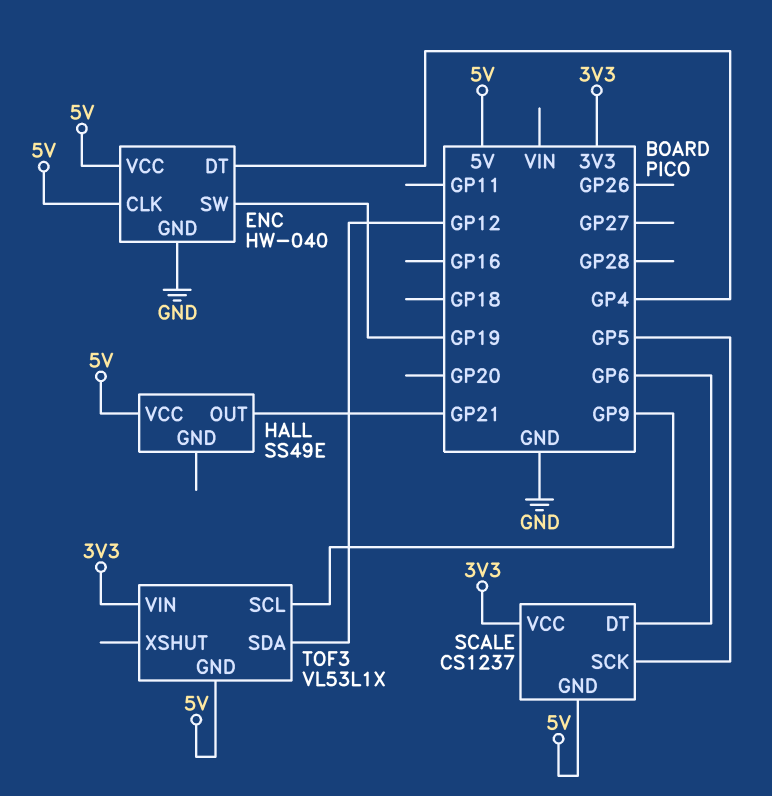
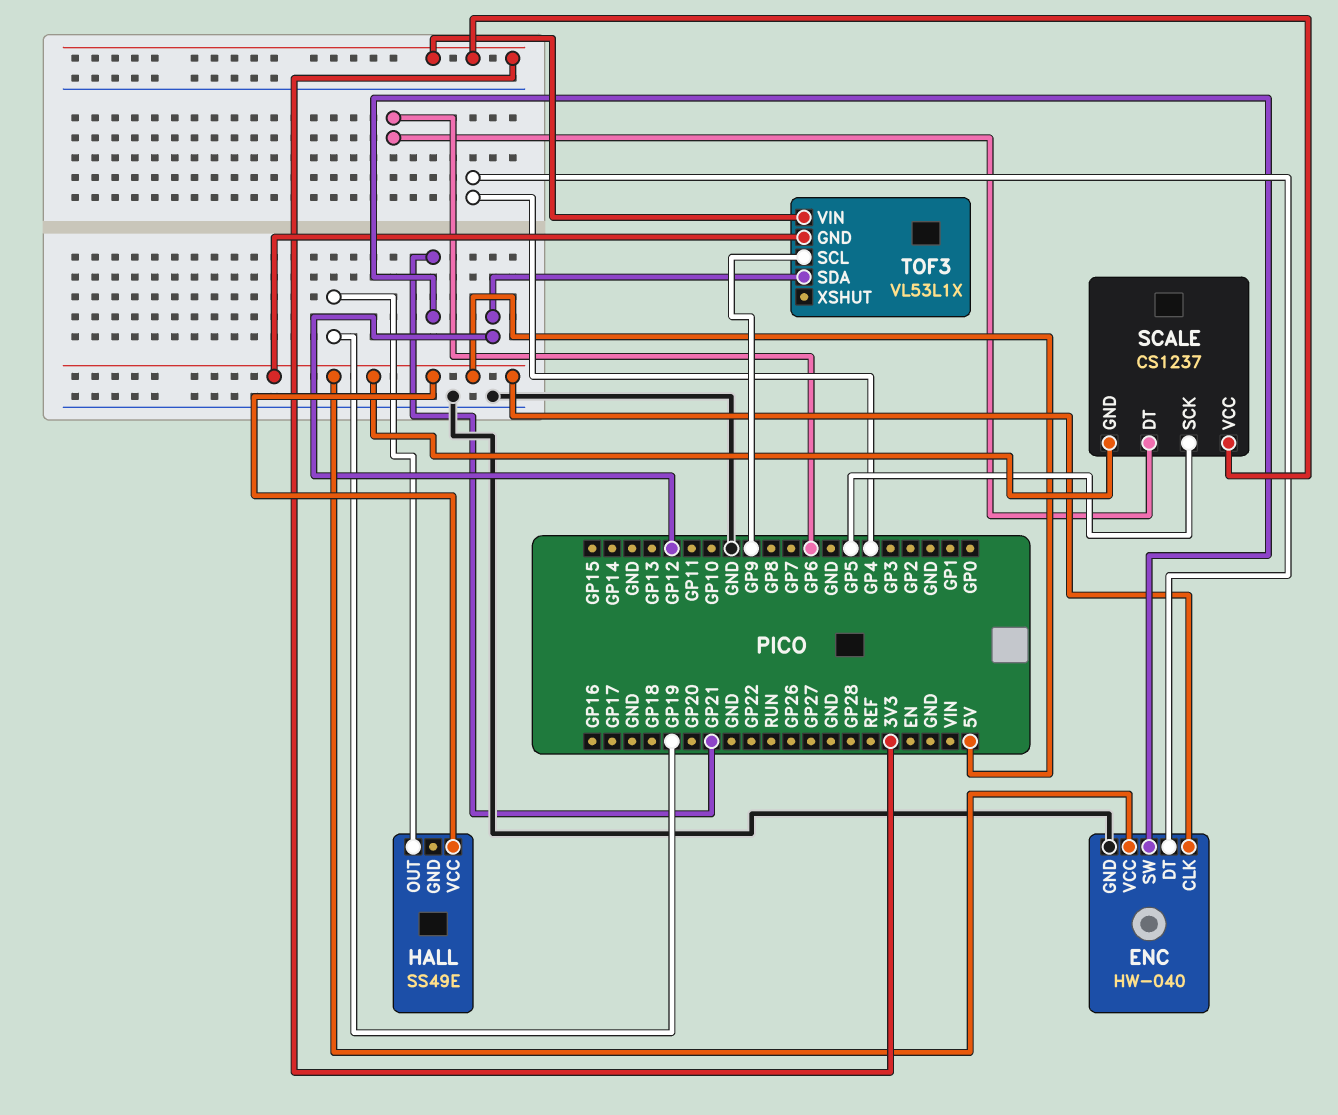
ENC pin SW: GP19 -> GP21
HALL pin OUT: GP21 -> GP19

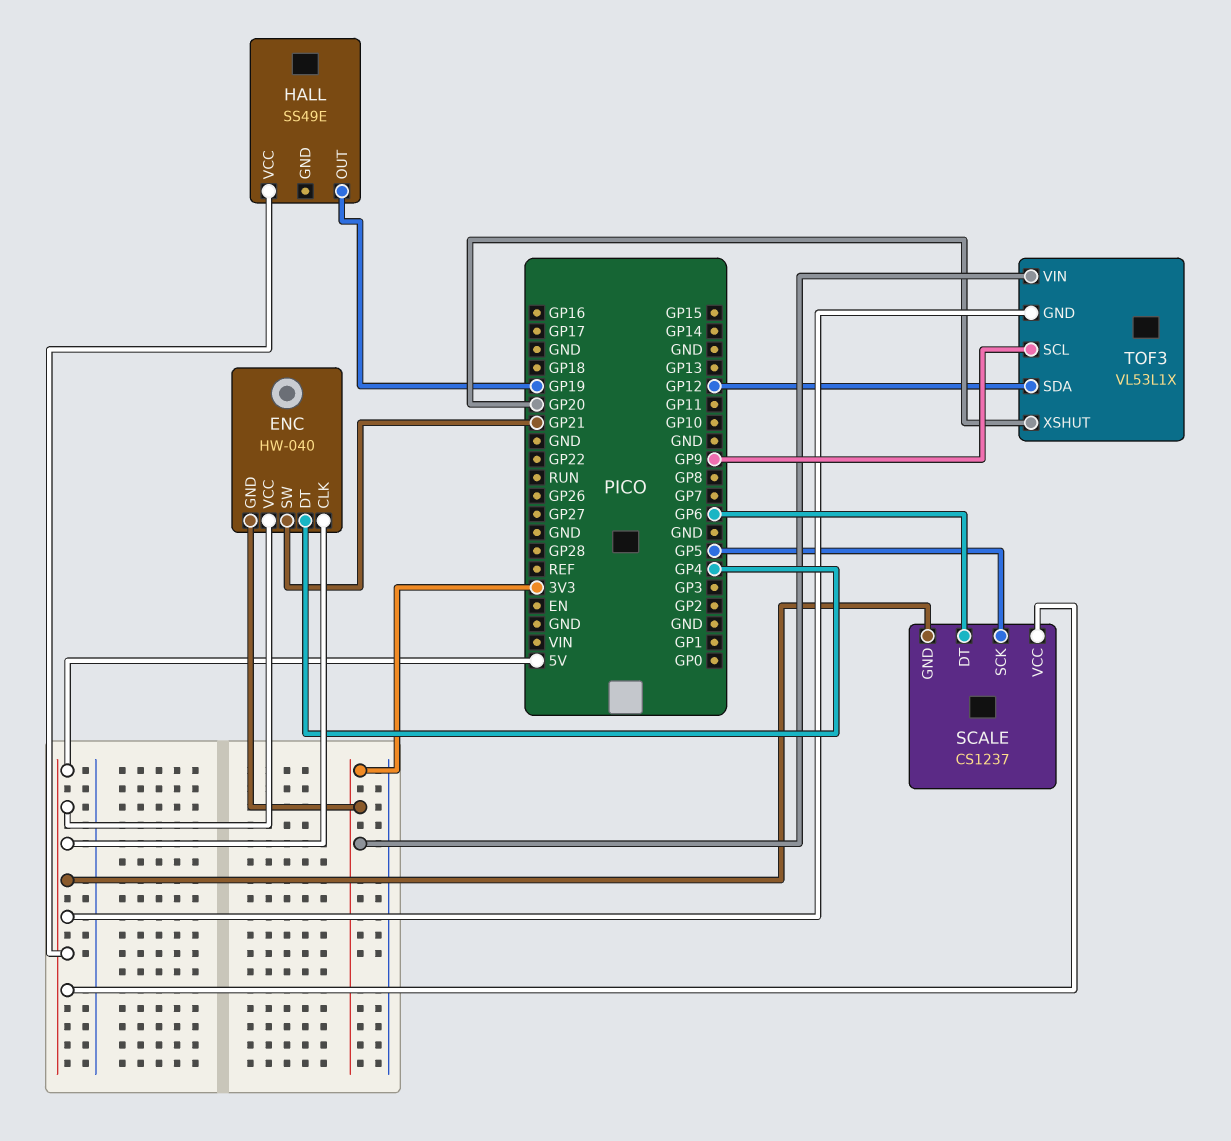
ENC pin GND: GND -> 3V3
SCALE pin VCC: 3V3 -> 5V
TOF3 pin XSHUT: none -> GP20

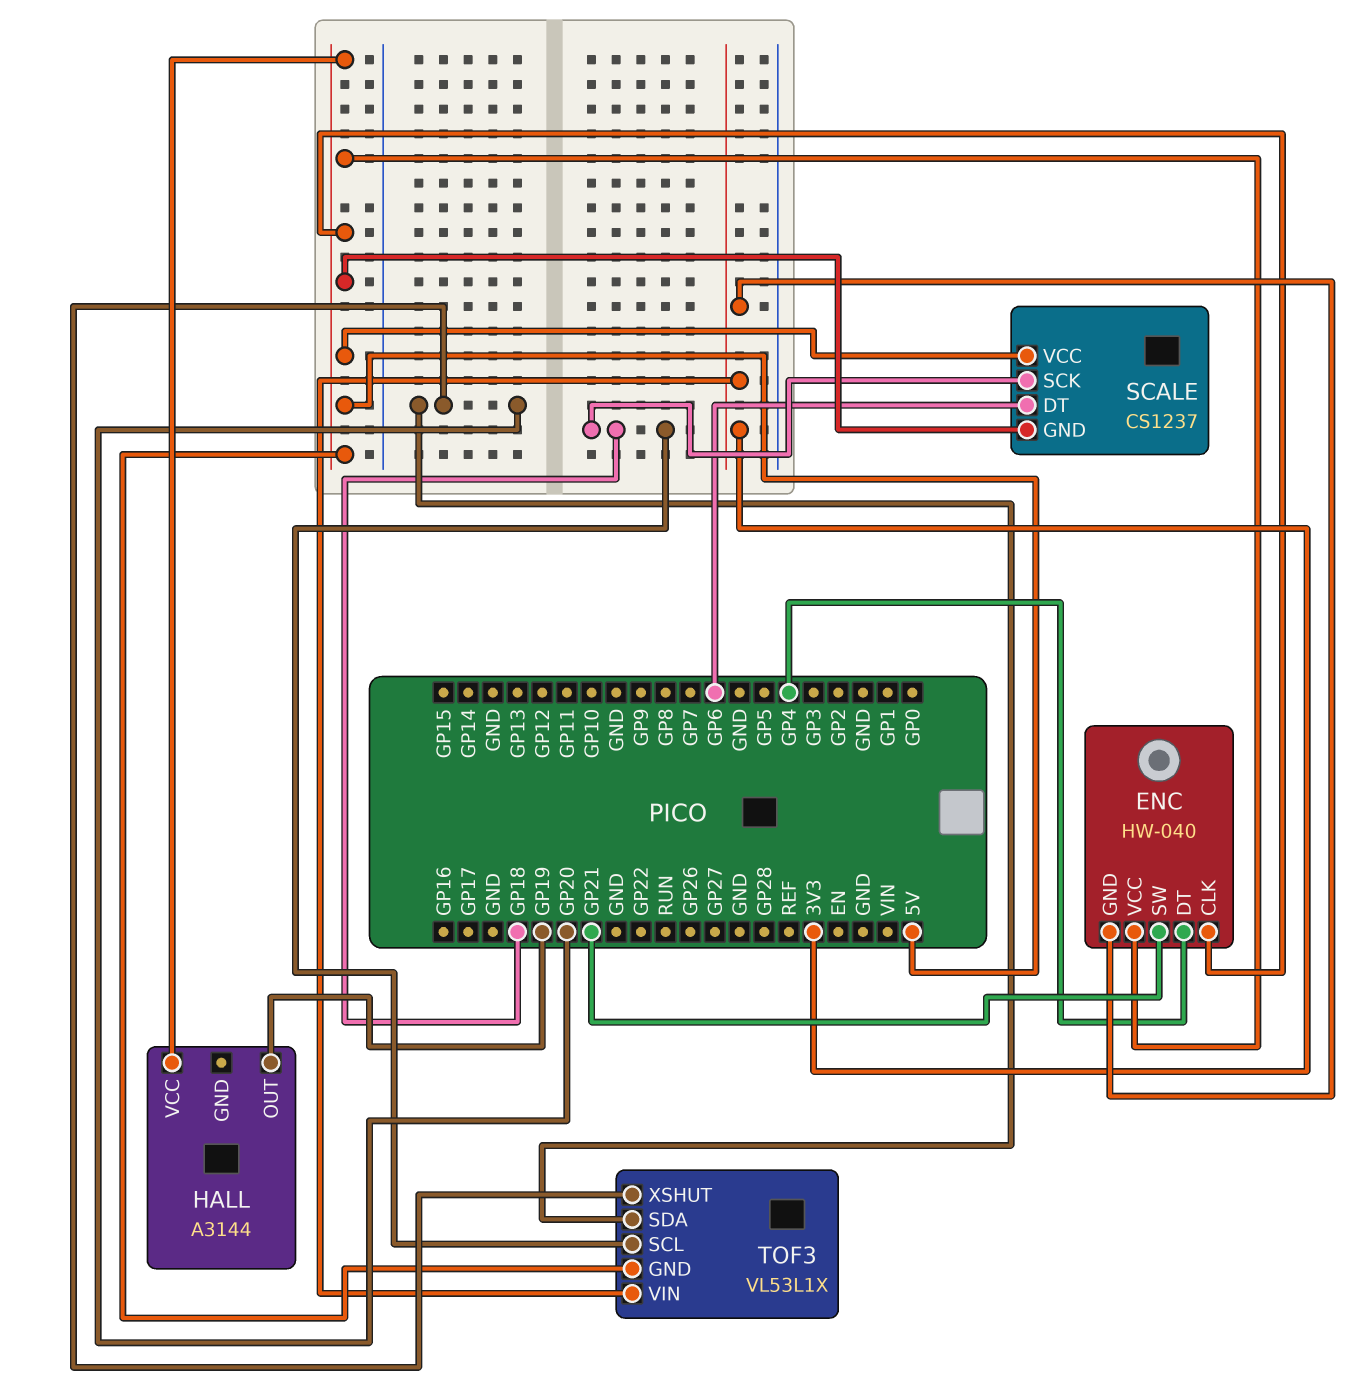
HALL: SS49E -> A3144
SCALE pin SCK: GP5 -> GP18
TOF3 pin SCL: GP9 -> GP18
TOF3 pin SDA: GP12 -> GP20

